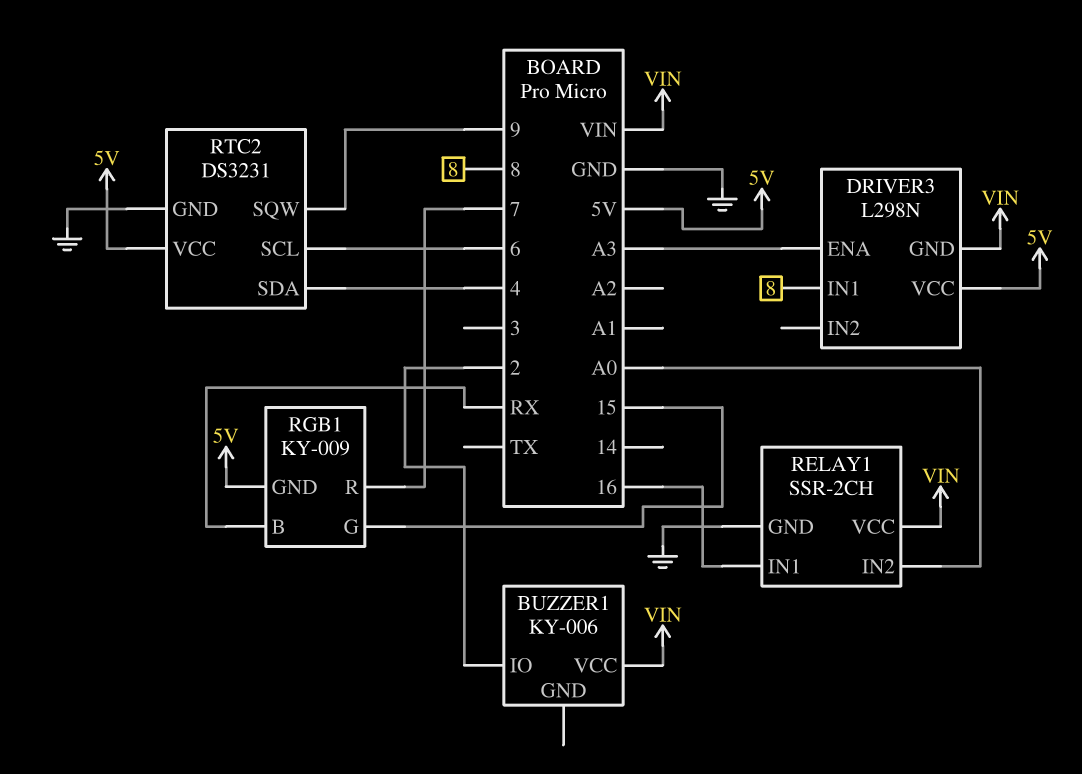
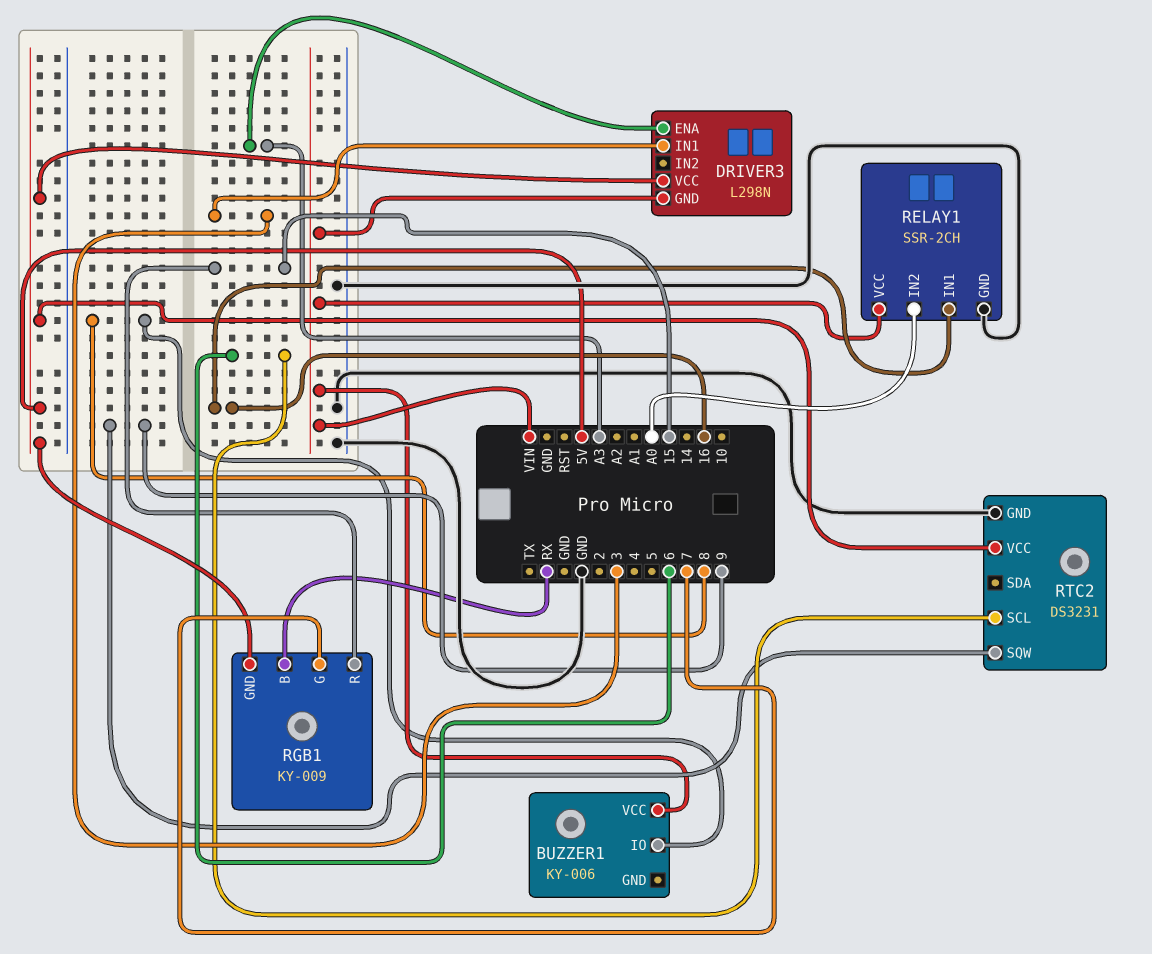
BUZZER1 pin IO: 2 -> 8
DRIVER3 pin IN1: 8 -> 3
RGB1 pin G: 15 -> 7
RGB1 pin R: 7 -> 15
RTC2 pin SDA: 4 -> none

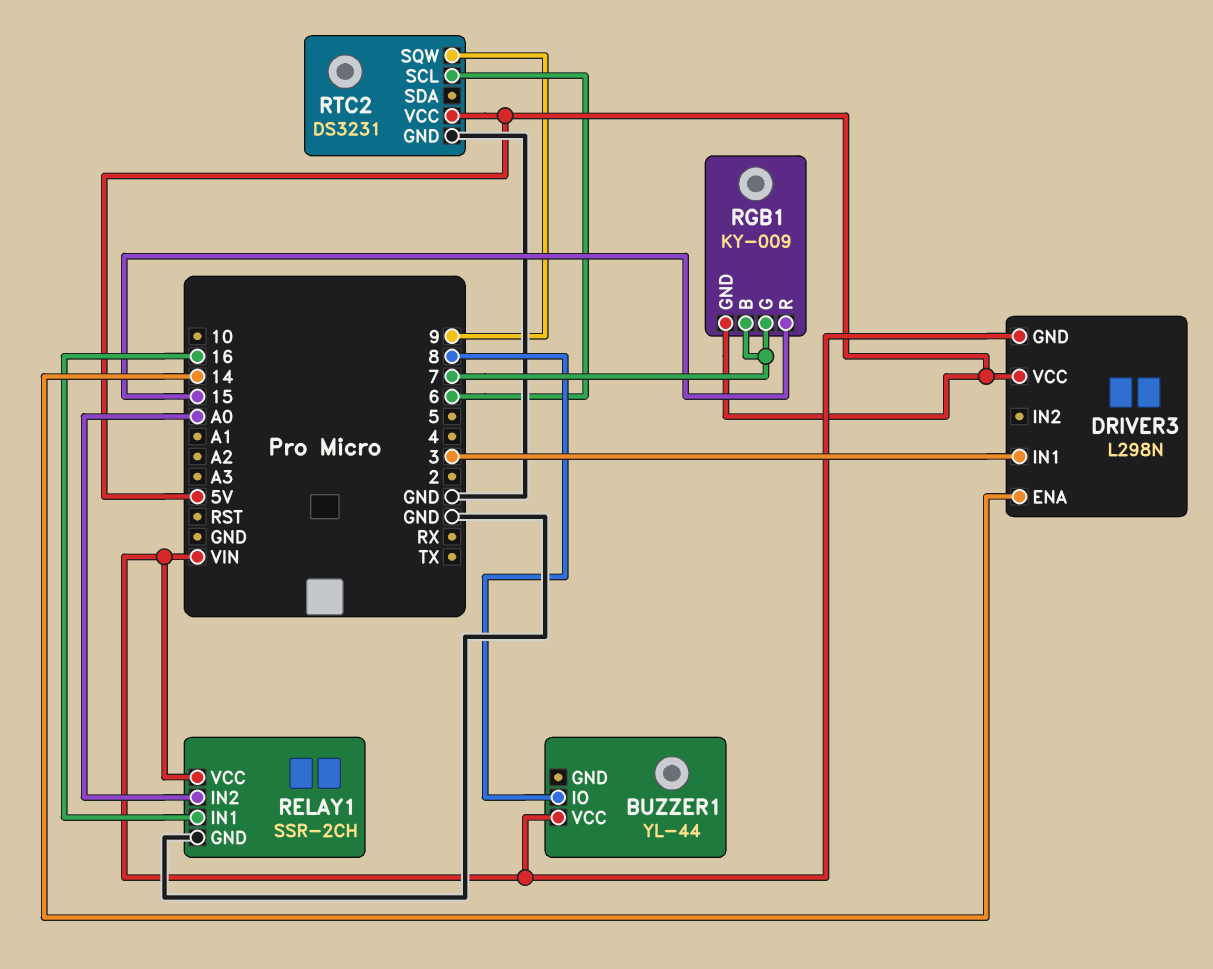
BUZZER1: KY-006 -> YL-44
DRIVER3 pin ENA: A3 -> 14
RGB1 pin B: RX -> 7

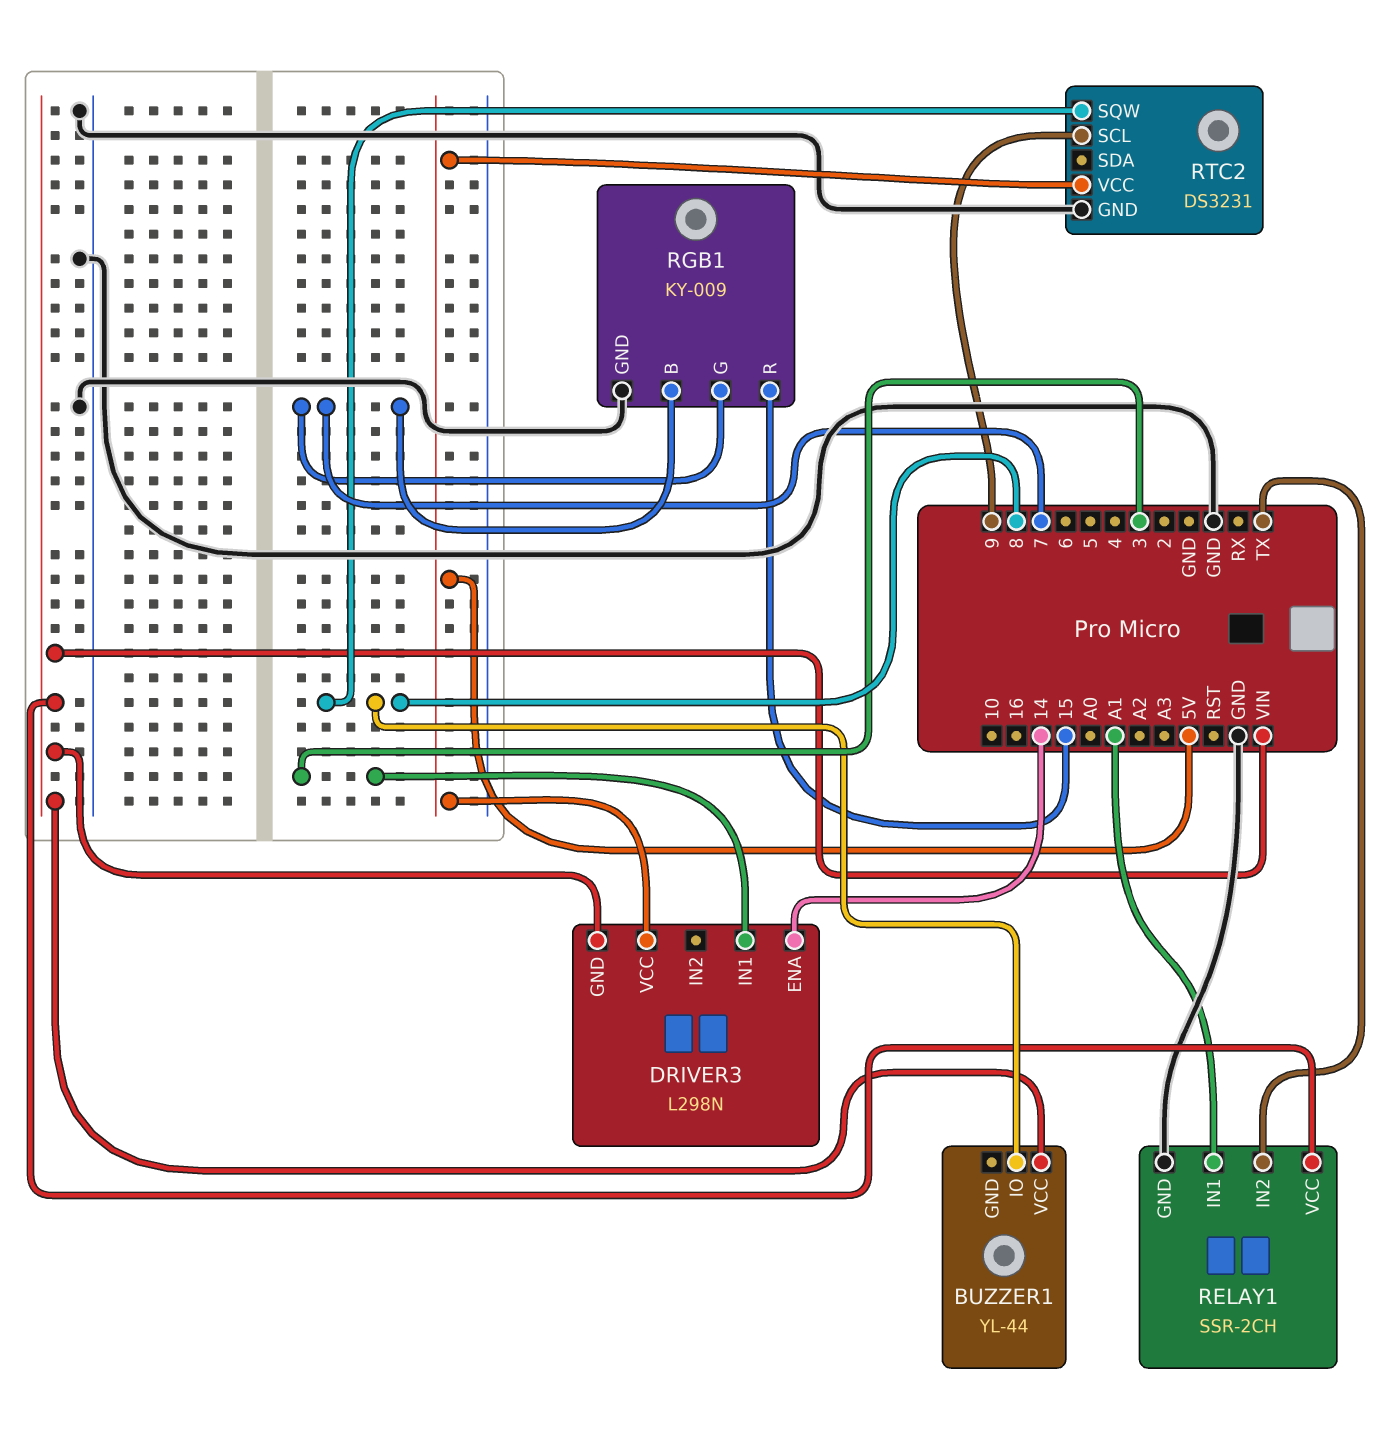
RELAY1 pin IN1: 16 -> A1
RELAY1 pin IN2: A0 -> TX
RGB1 pin GND: 5V -> GND
RTC2 pin SCL: 6 -> 9
RTC2 pin SQW: 9 -> 8

